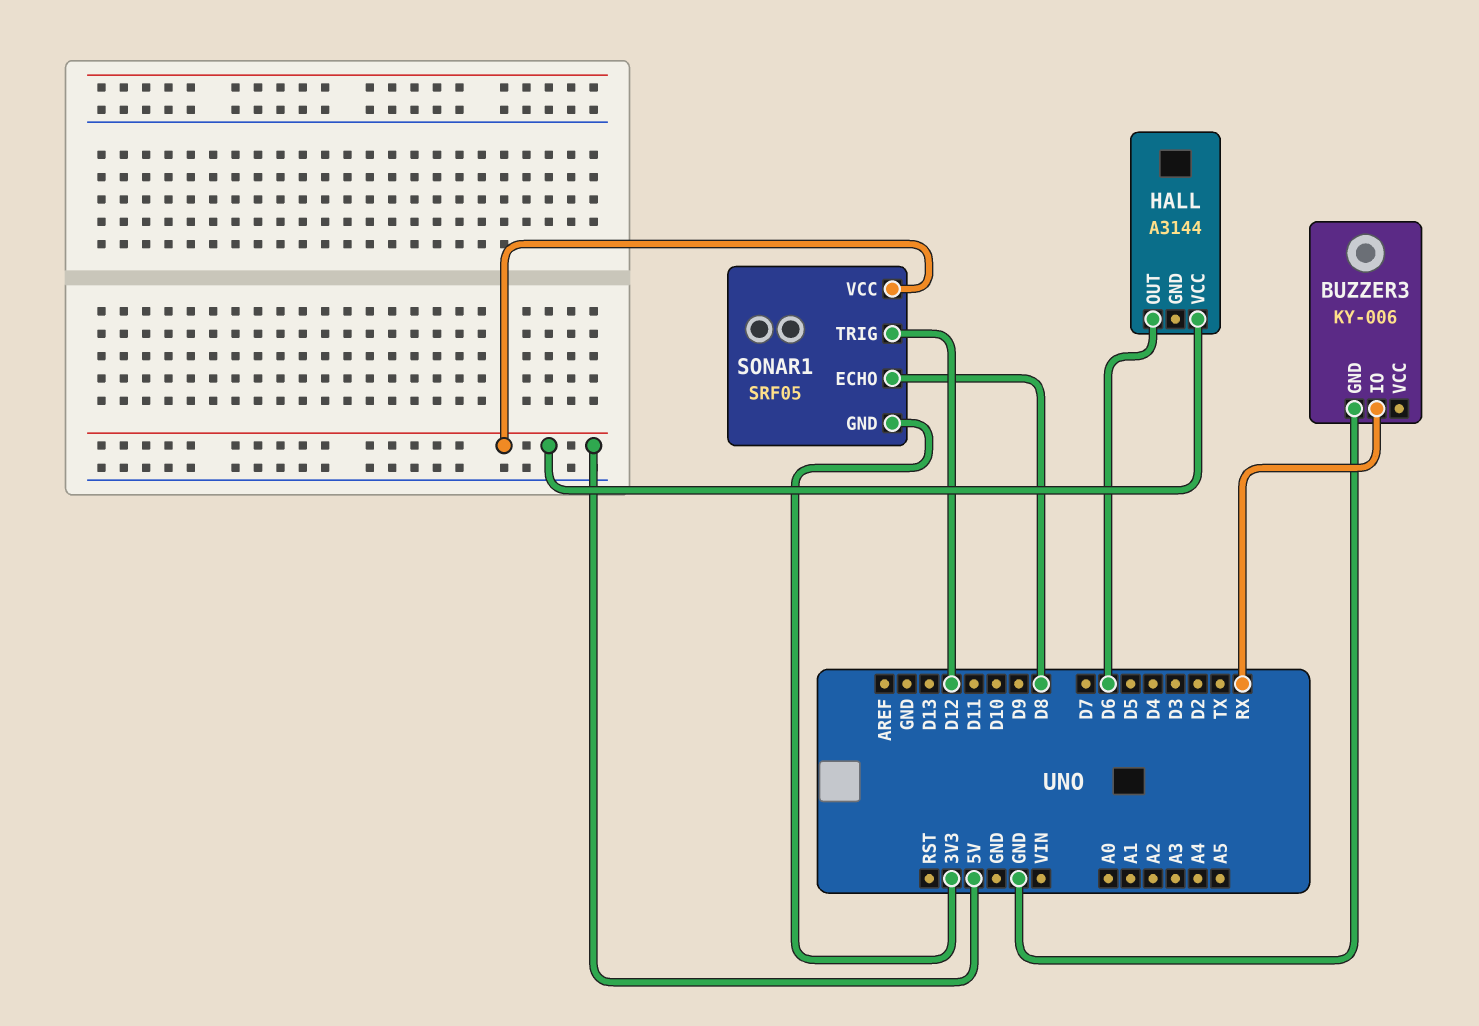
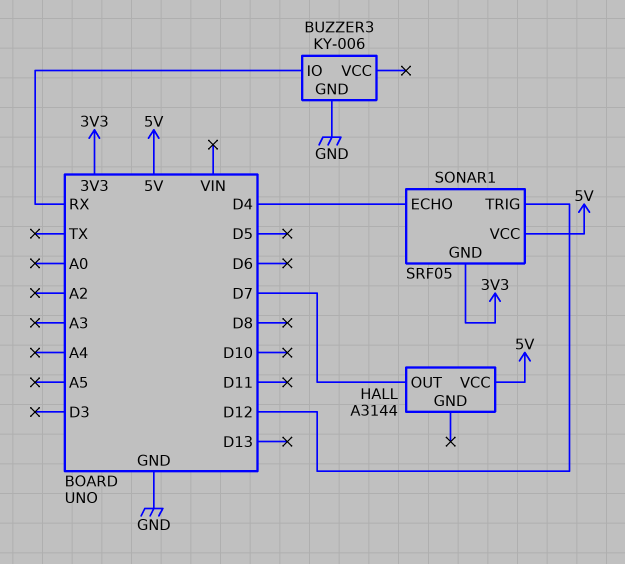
HALL pin OUT: D6 -> D7
SONAR1 pin ECHO: D8 -> D4

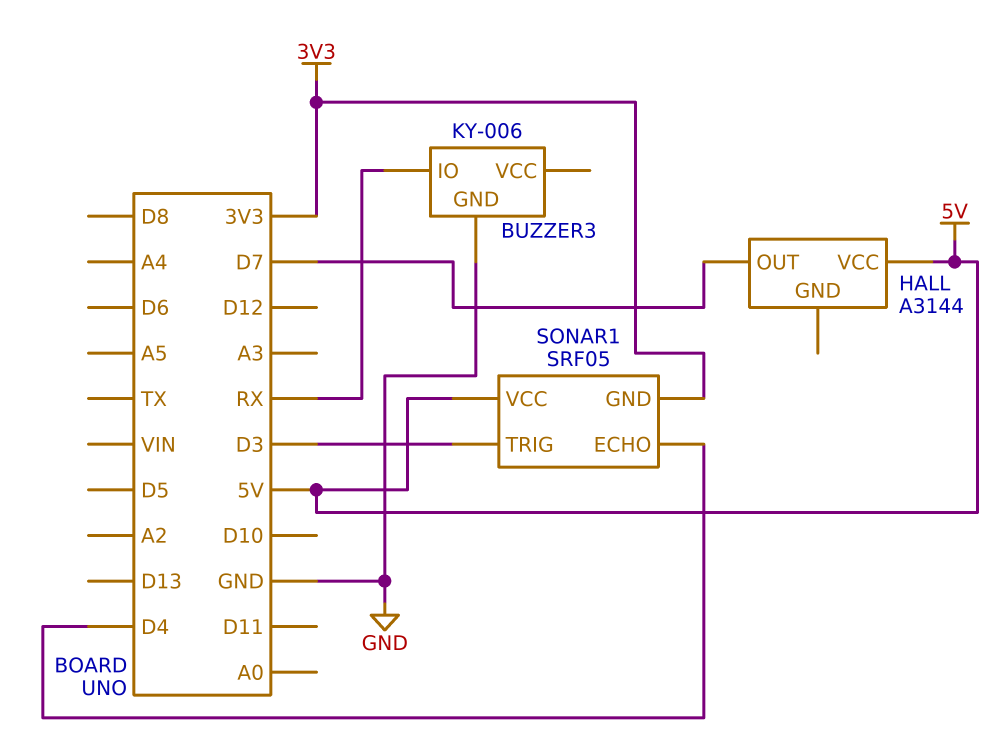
SONAR1 pin TRIG: D12 -> D3

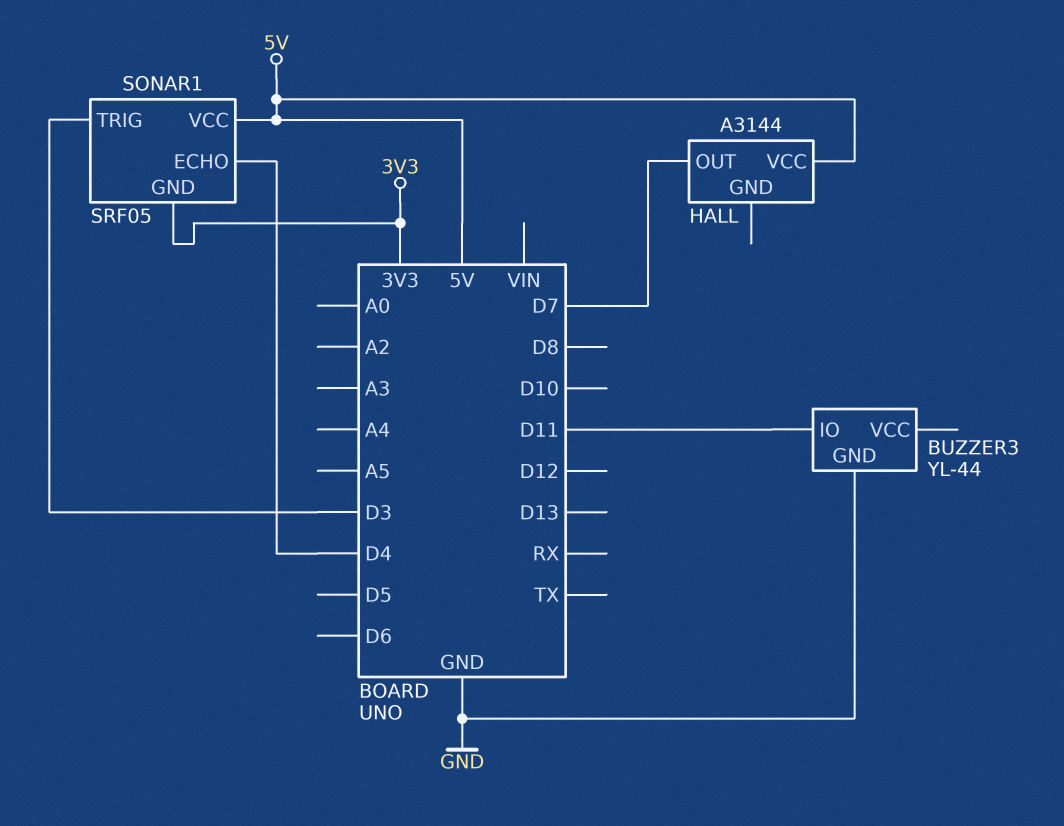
BUZZER3: KY-006 -> YL-44
BUZZER3 pin IO: RX -> D11

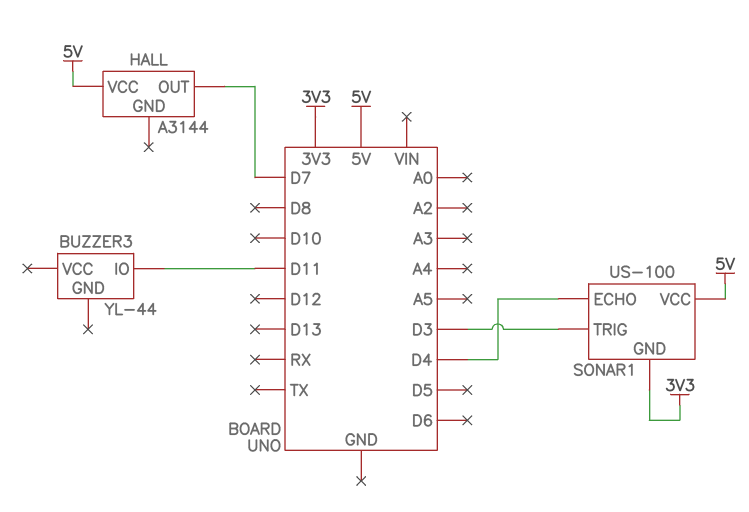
BUZZER3 pin GND: GND -> none
SONAR1: SRF05 -> US-100

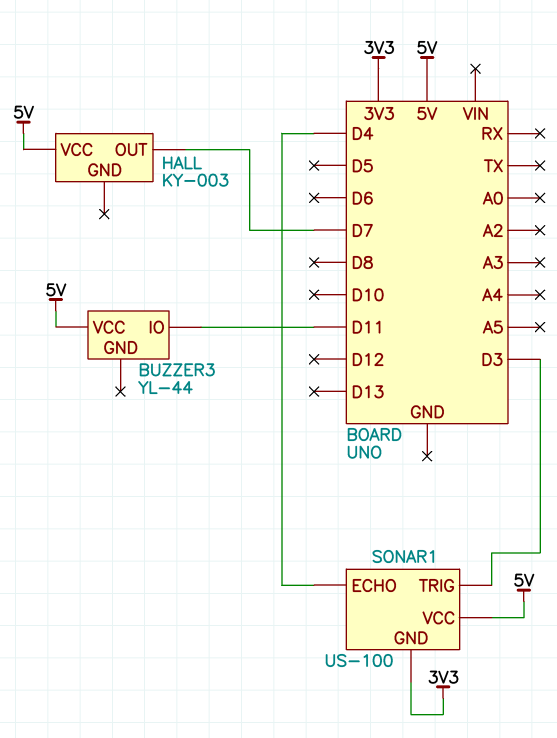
BUZZER3 pin VCC: none -> 5V
HALL: A3144 -> KY-003

